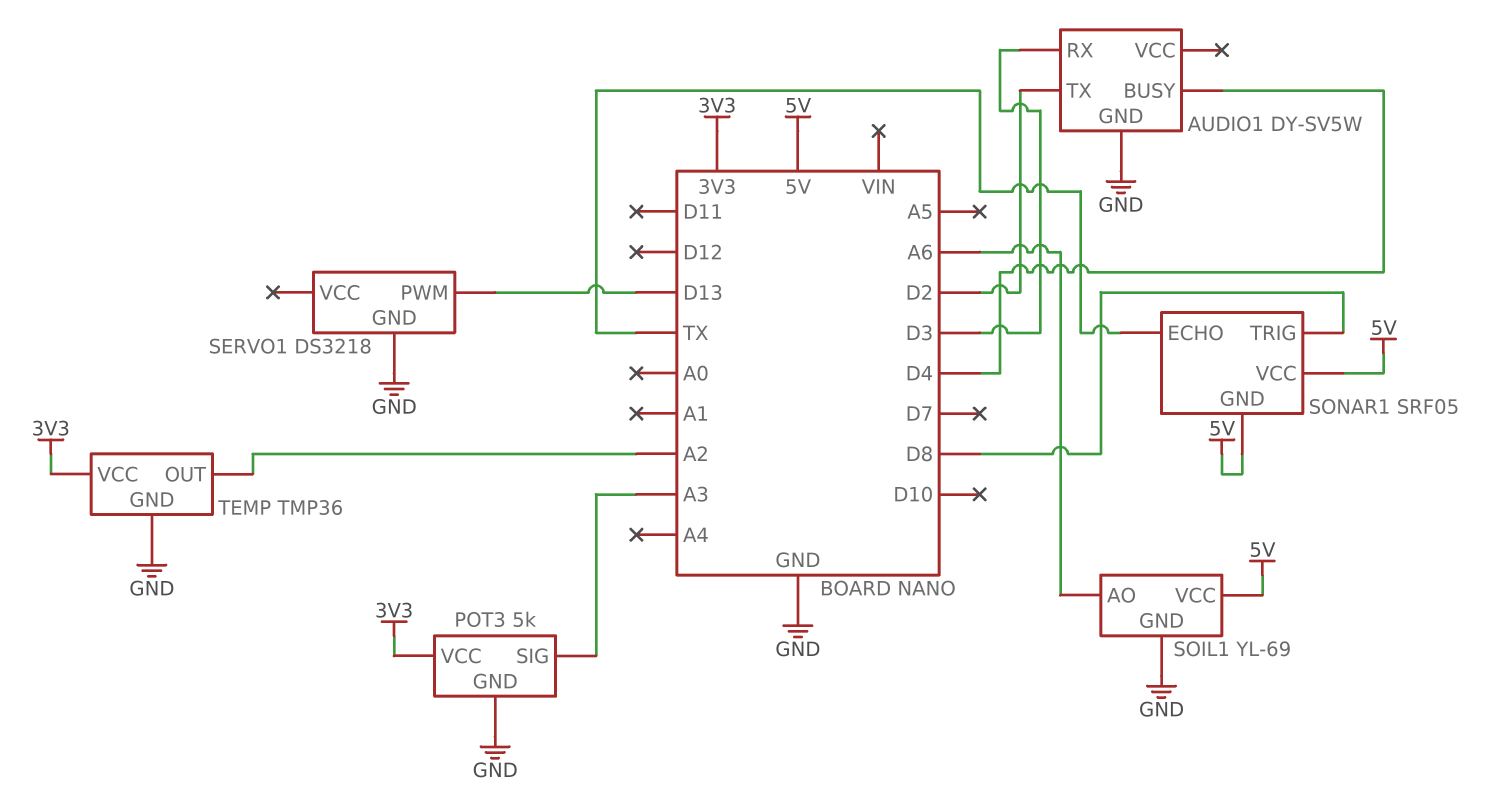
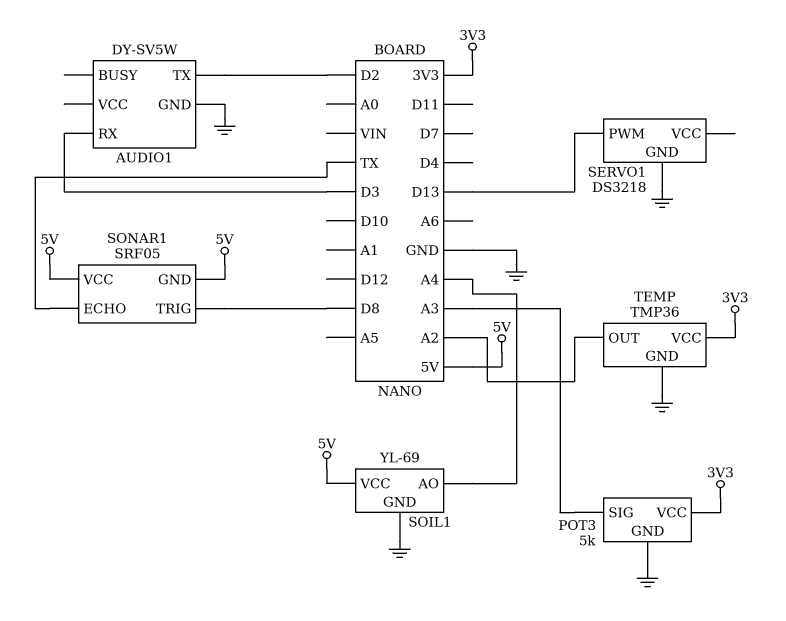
AUDIO1 pin BUSY: D4 -> none
SOIL1 pin AO: A6 -> A4

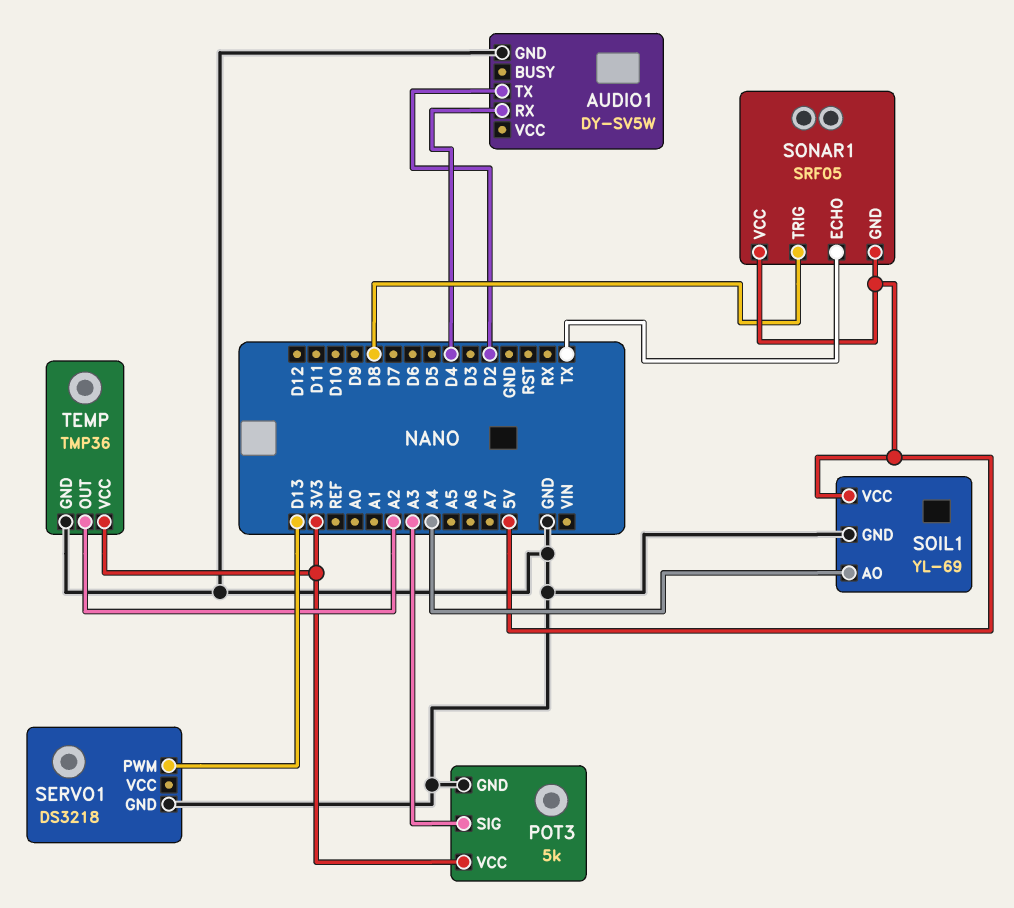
AUDIO1 pin RX: D3 -> D4

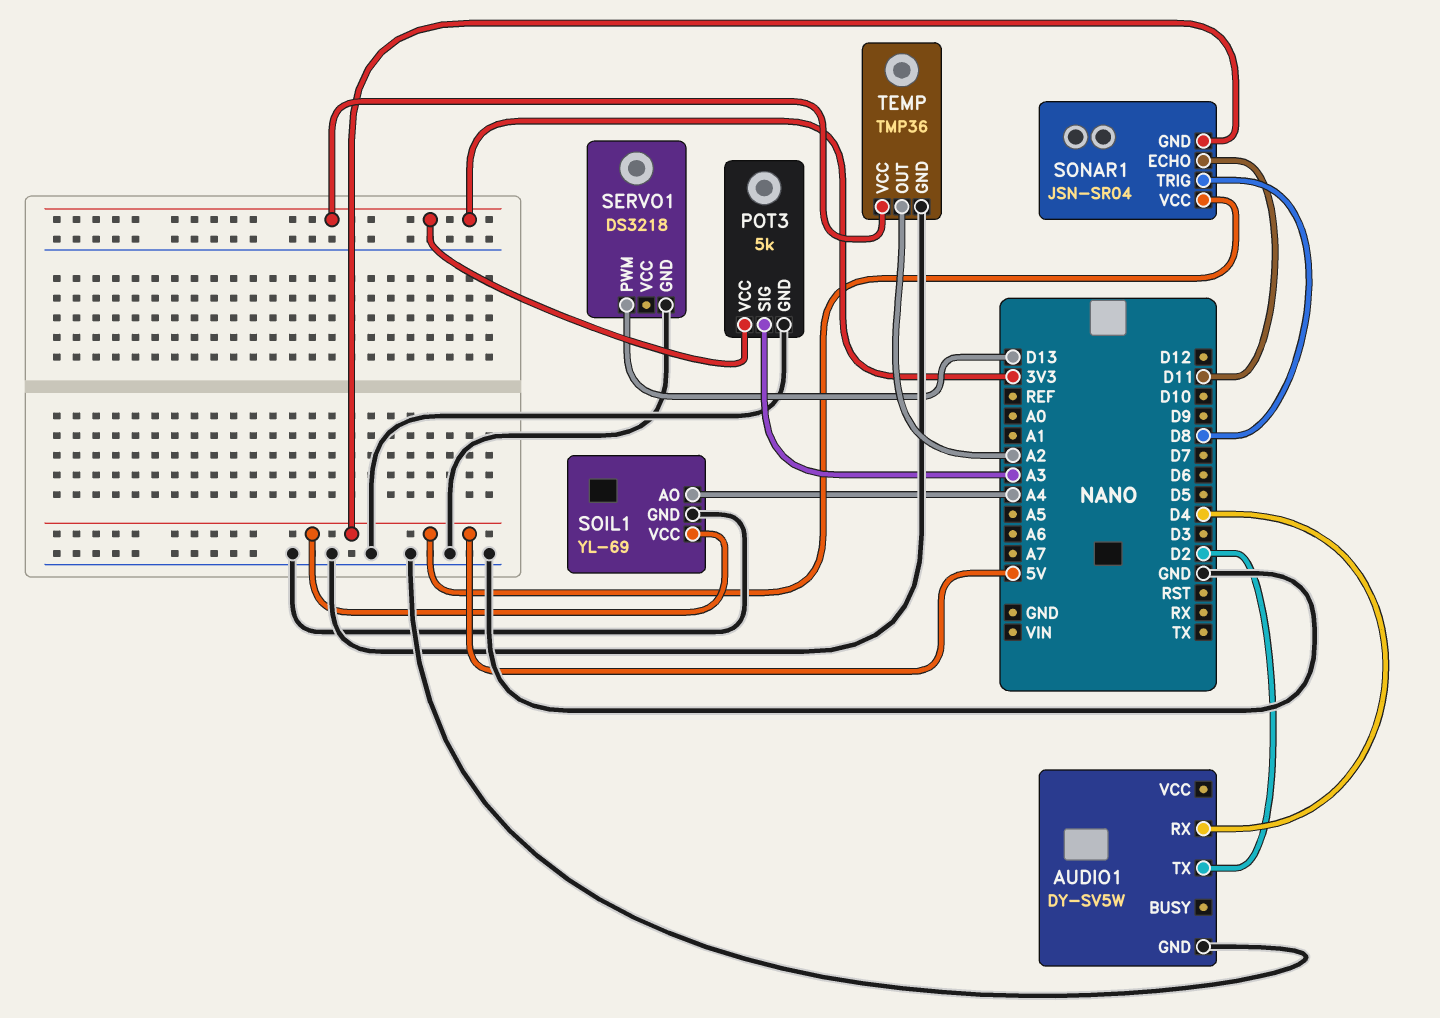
SONAR1: SRF05 -> JSN-SR04
SONAR1 pin ECHO: TX -> D11

